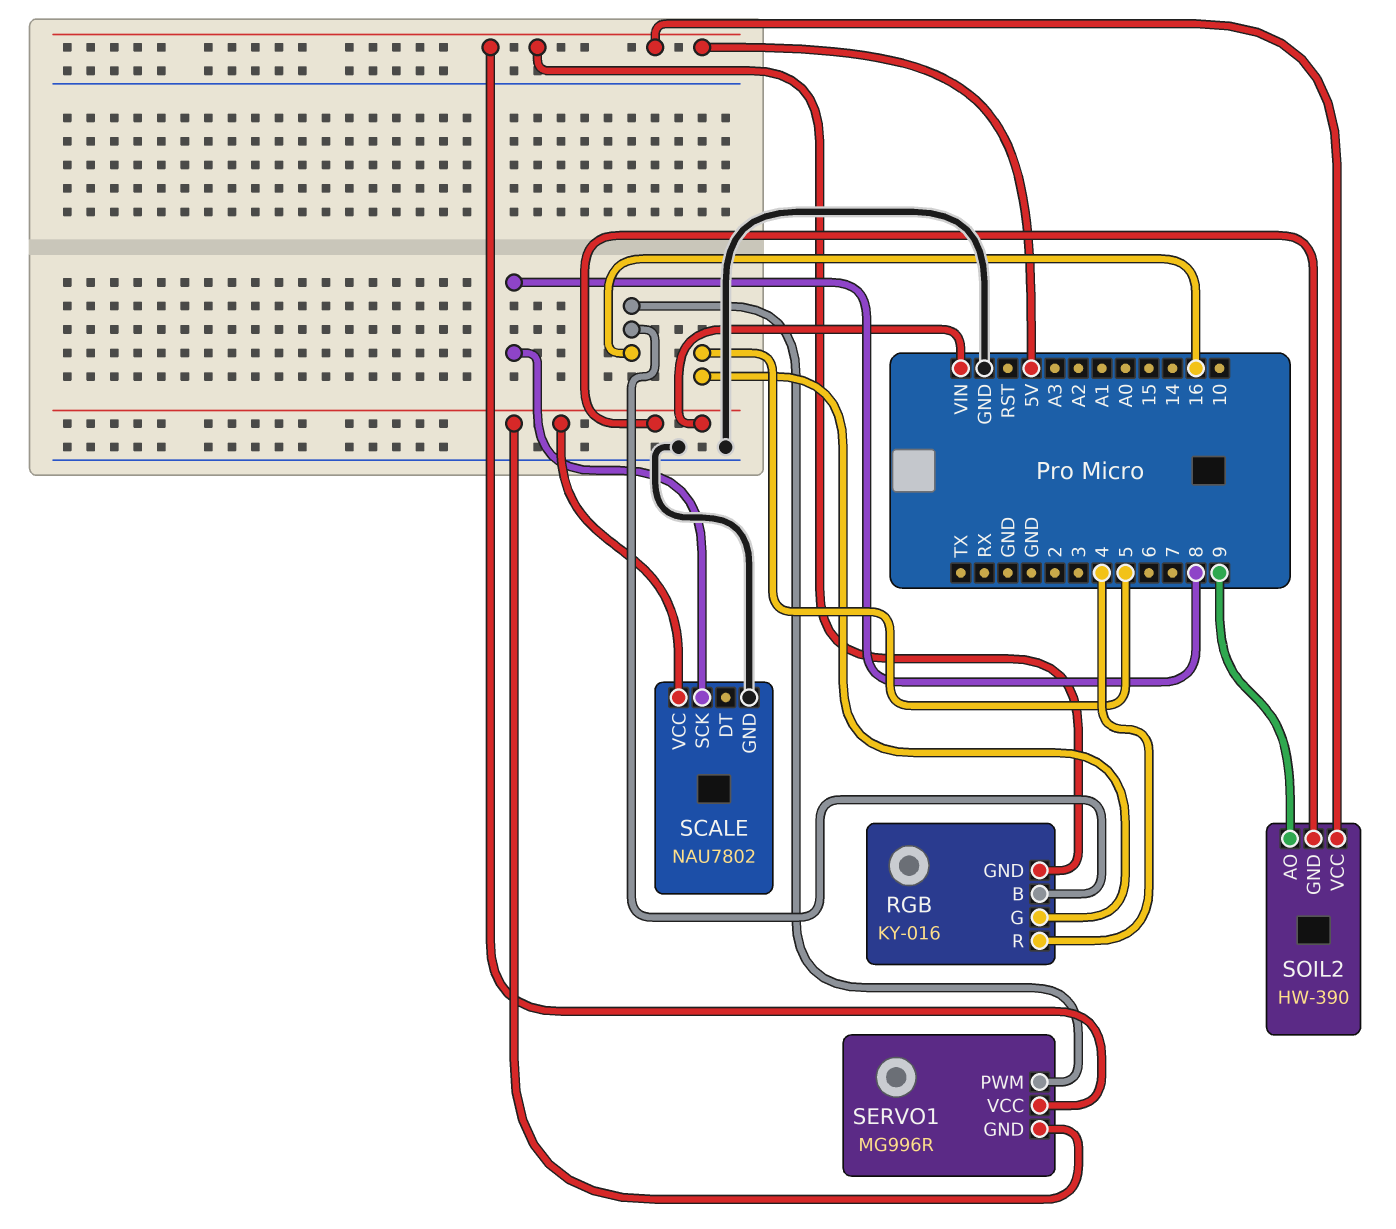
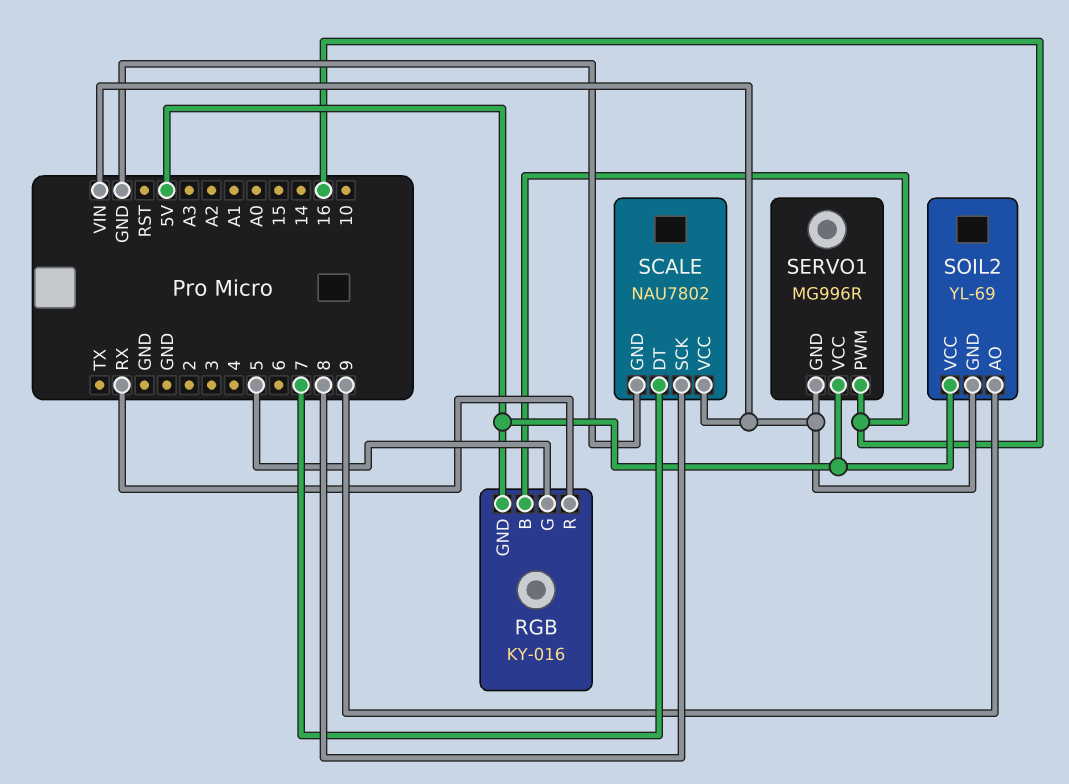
RGB pin R: 4 -> RX
SCALE pin DT: none -> 7
SOIL2: HW-390 -> YL-69

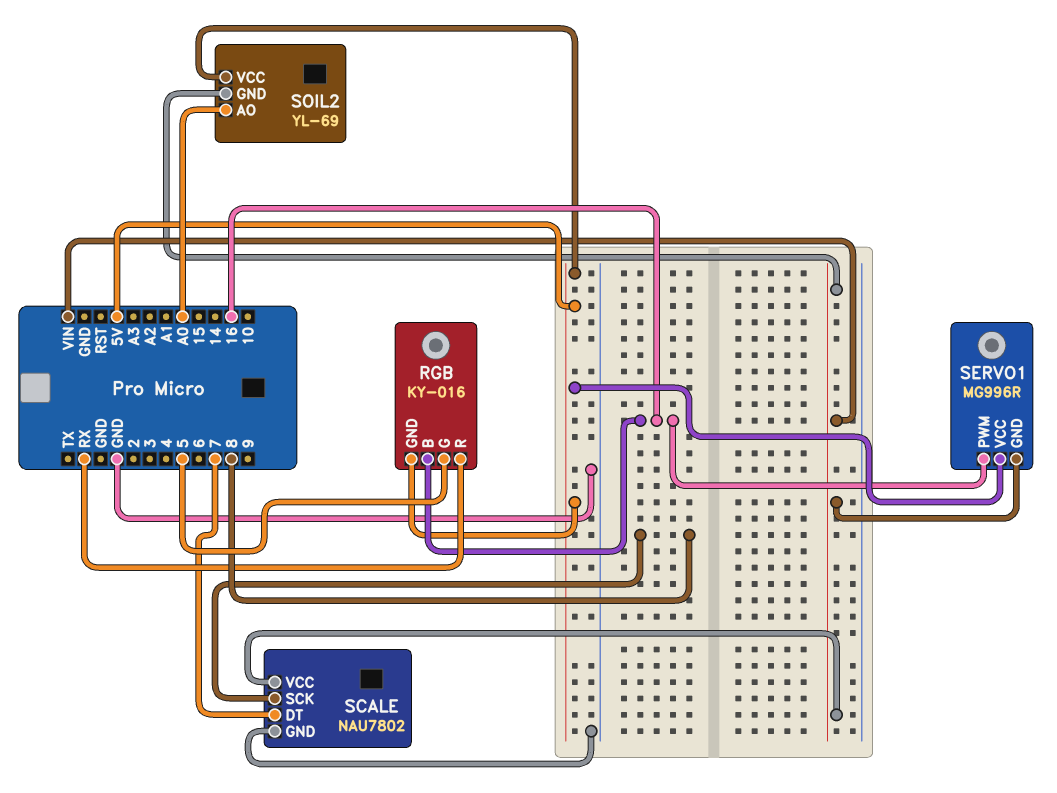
SOIL2 pin AO: 9 -> A0

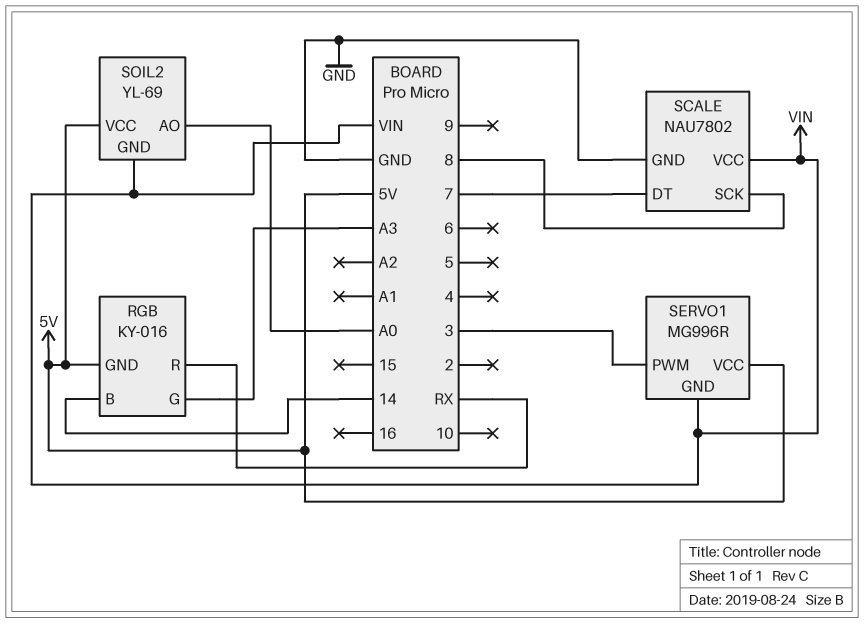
RGB pin B: 16 -> 14
RGB pin G: 5 -> A3
SERVO1 pin PWM: 16 -> 3

